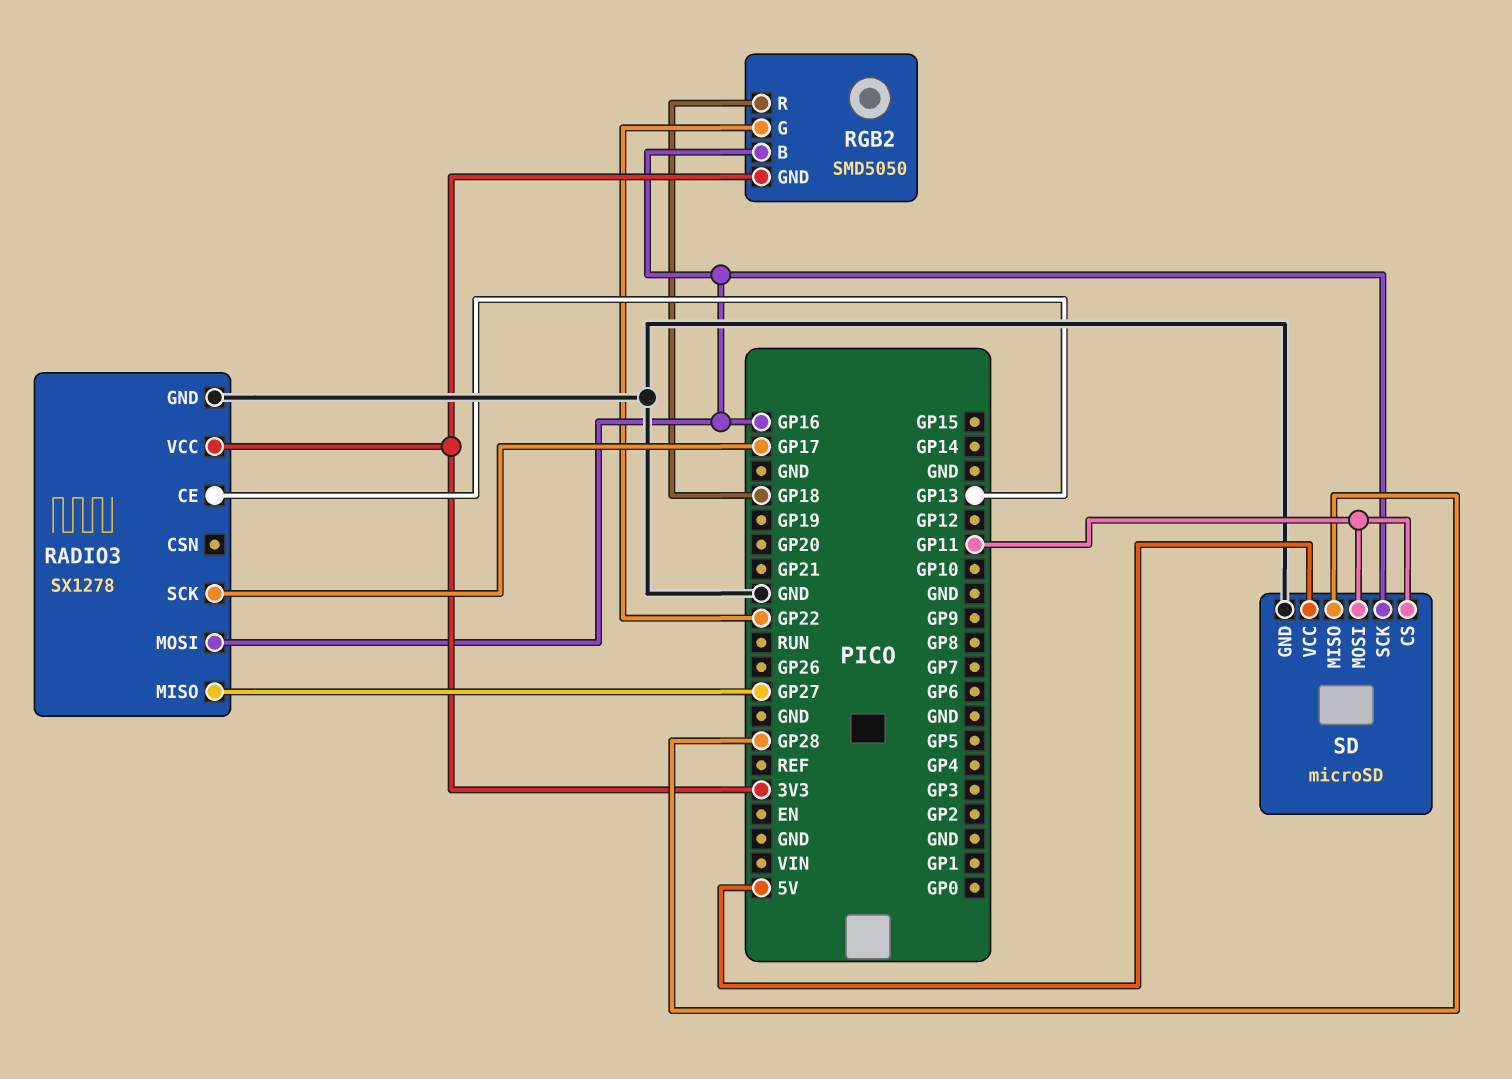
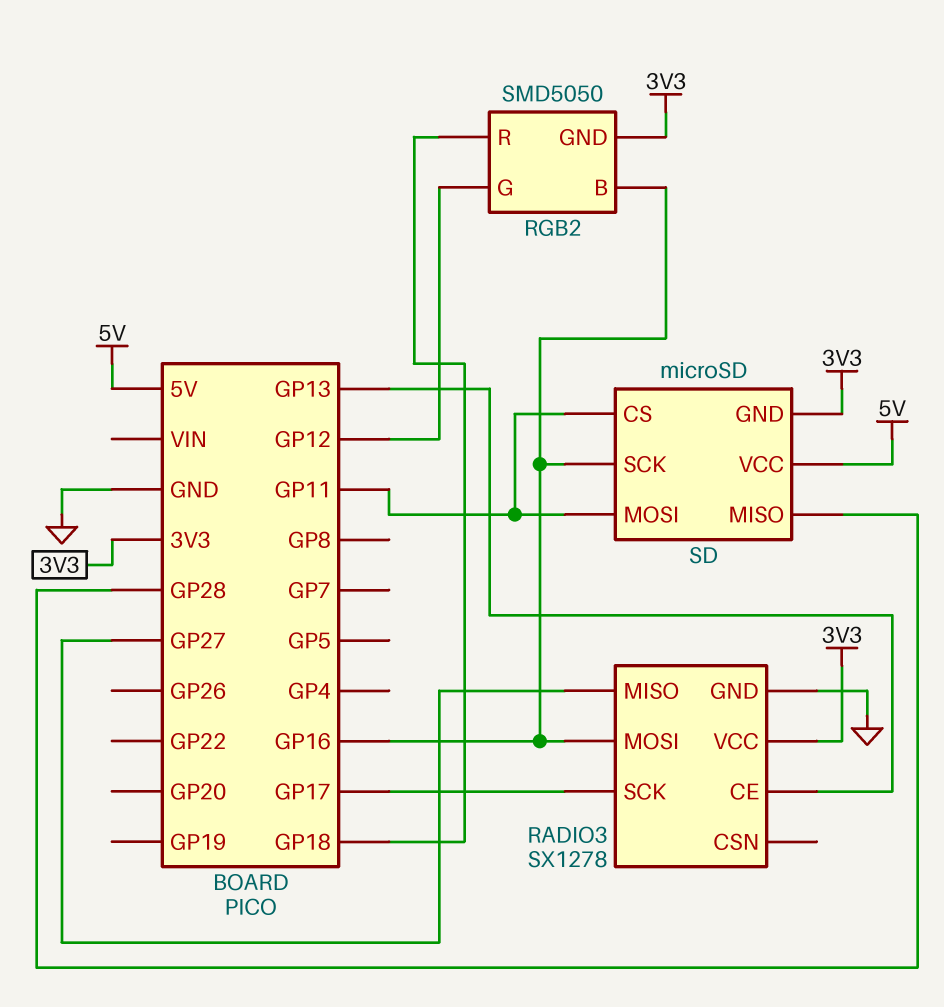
RGB2 pin G: GP22 -> GP12
SD pin GND: GND -> 3V3

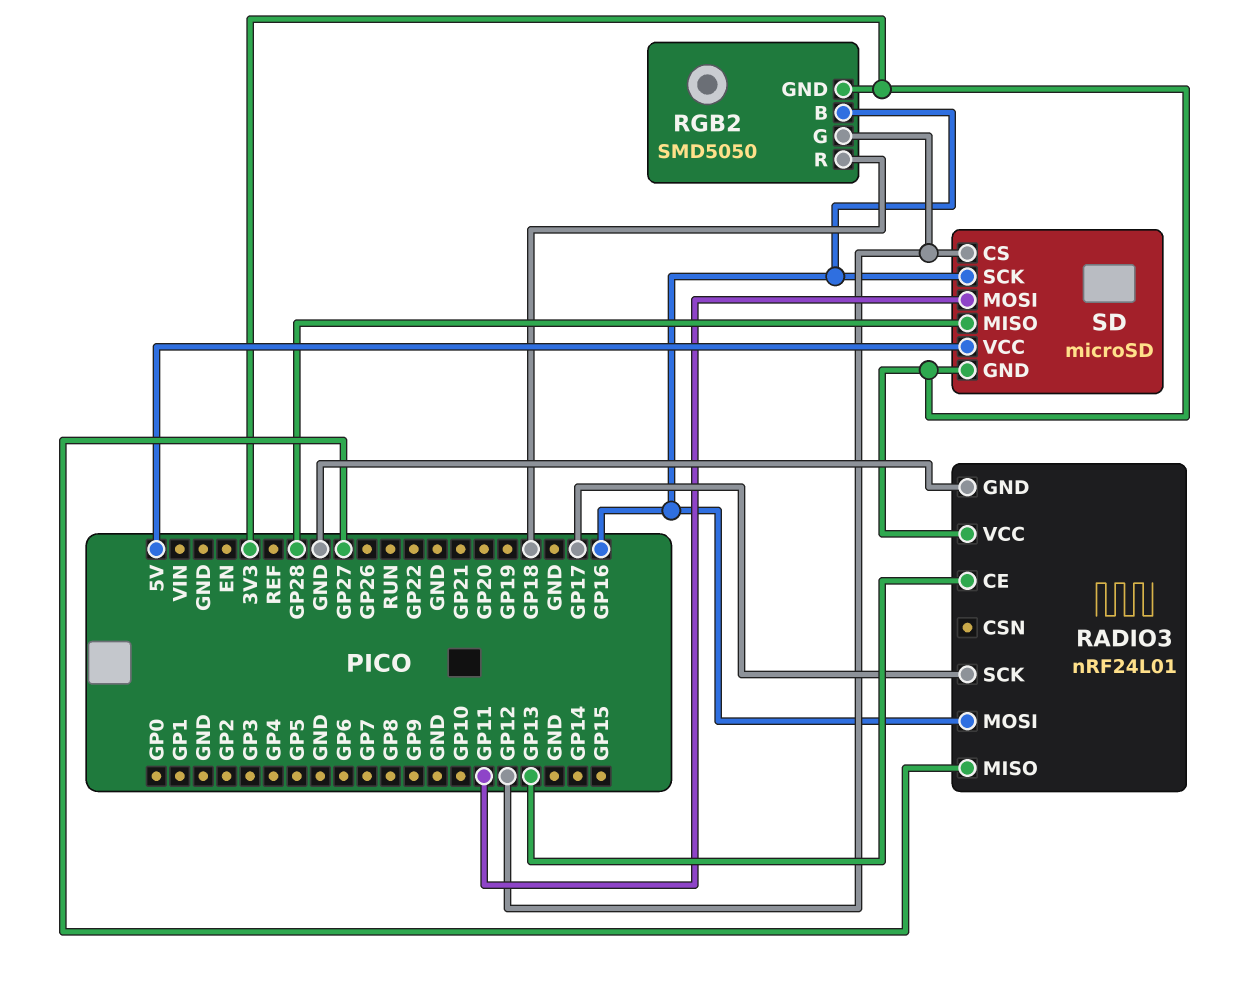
RADIO3: SX1278 -> nRF24L01
SD pin CS: GP11 -> GP12

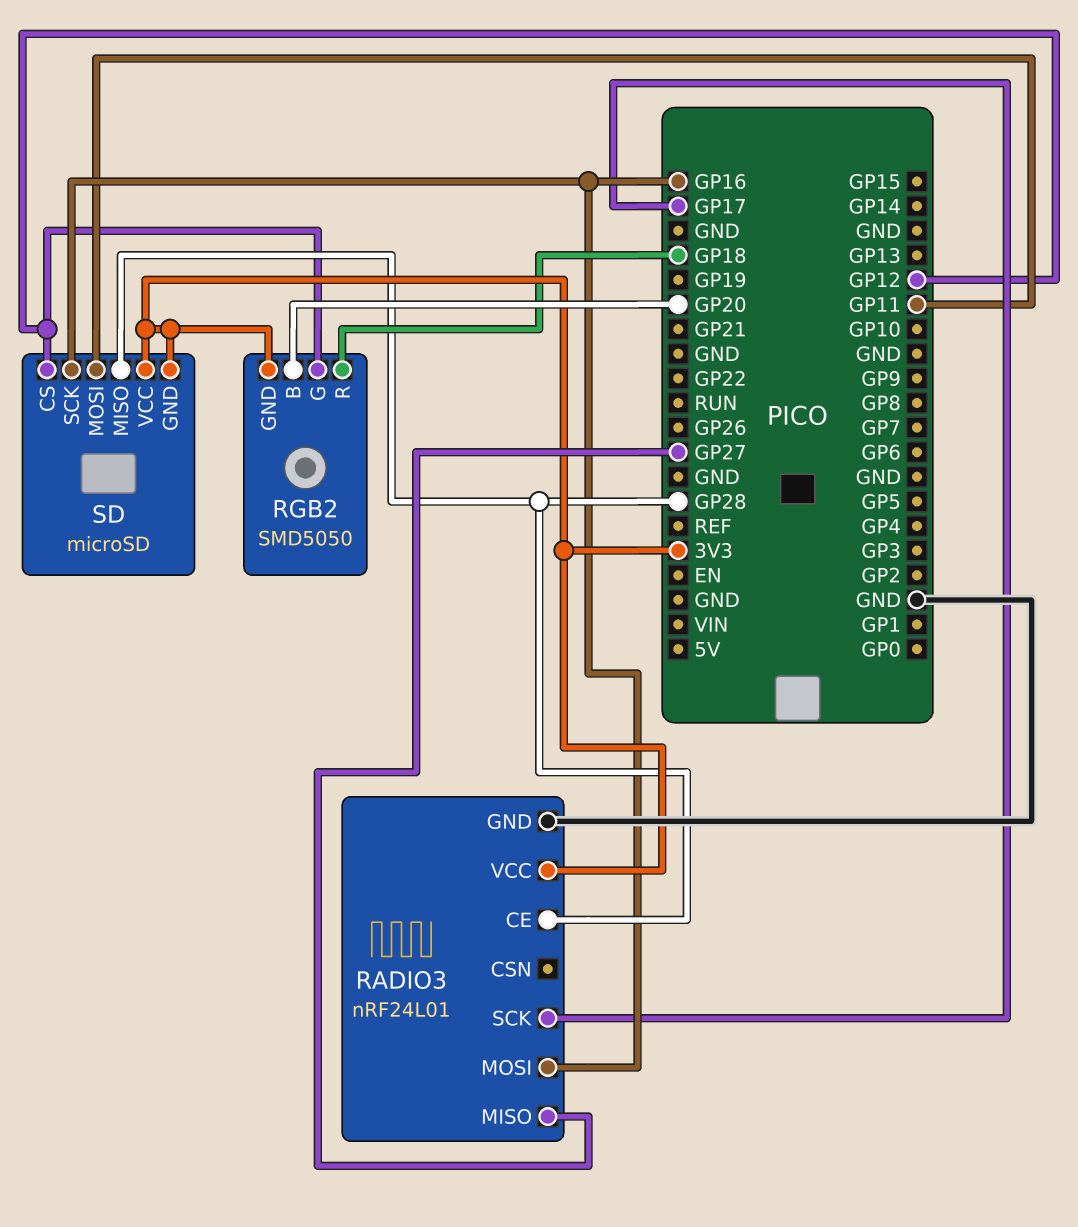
RADIO3 pin CE: GP13 -> GP28
RGB2 pin B: GP16 -> GP20
SD pin VCC: 5V -> 3V3

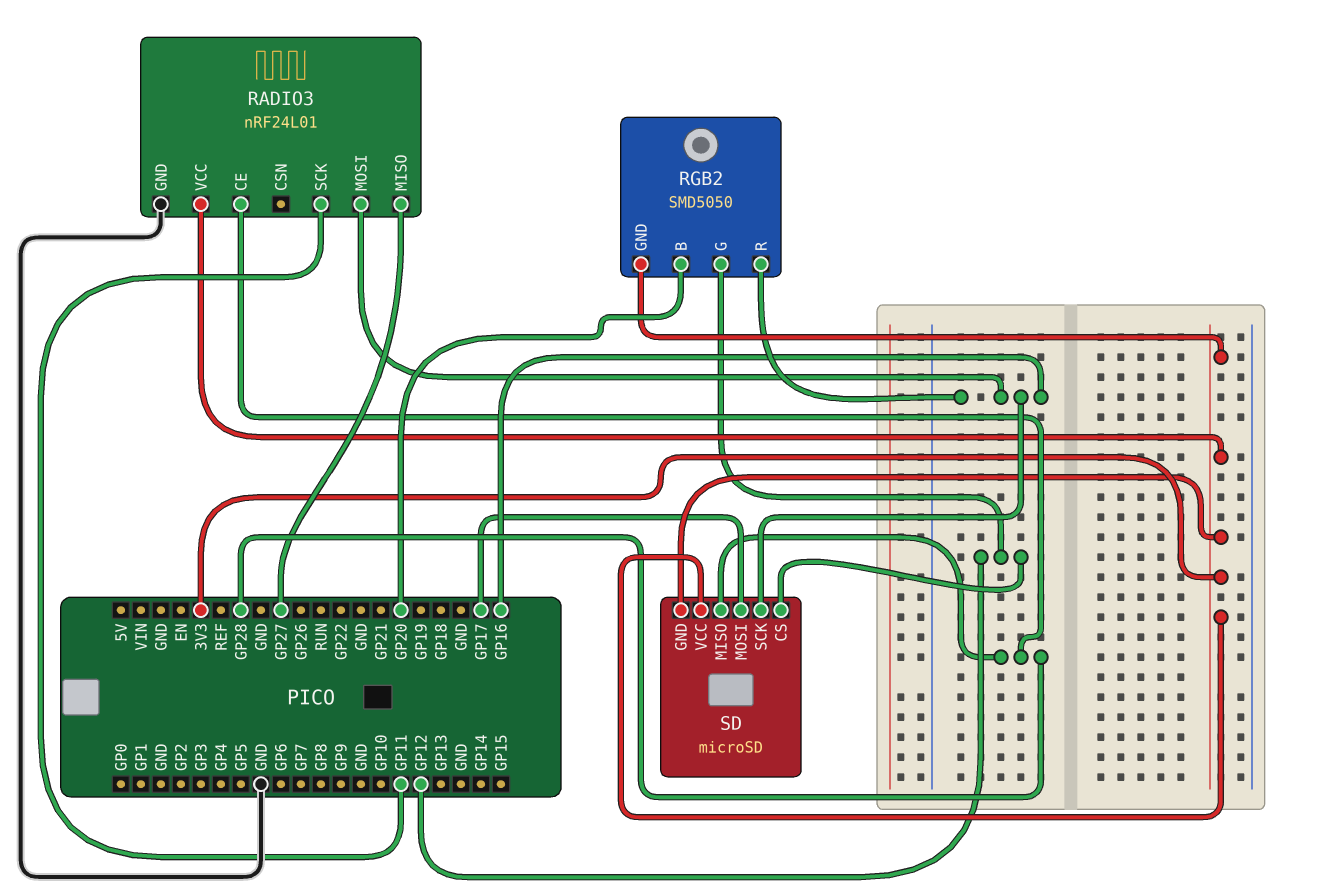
RADIO3 pin SCK: GP17 -> GP11
RGB2 pin R: GP18 -> GP16
SD pin MOSI: GP11 -> GP17

